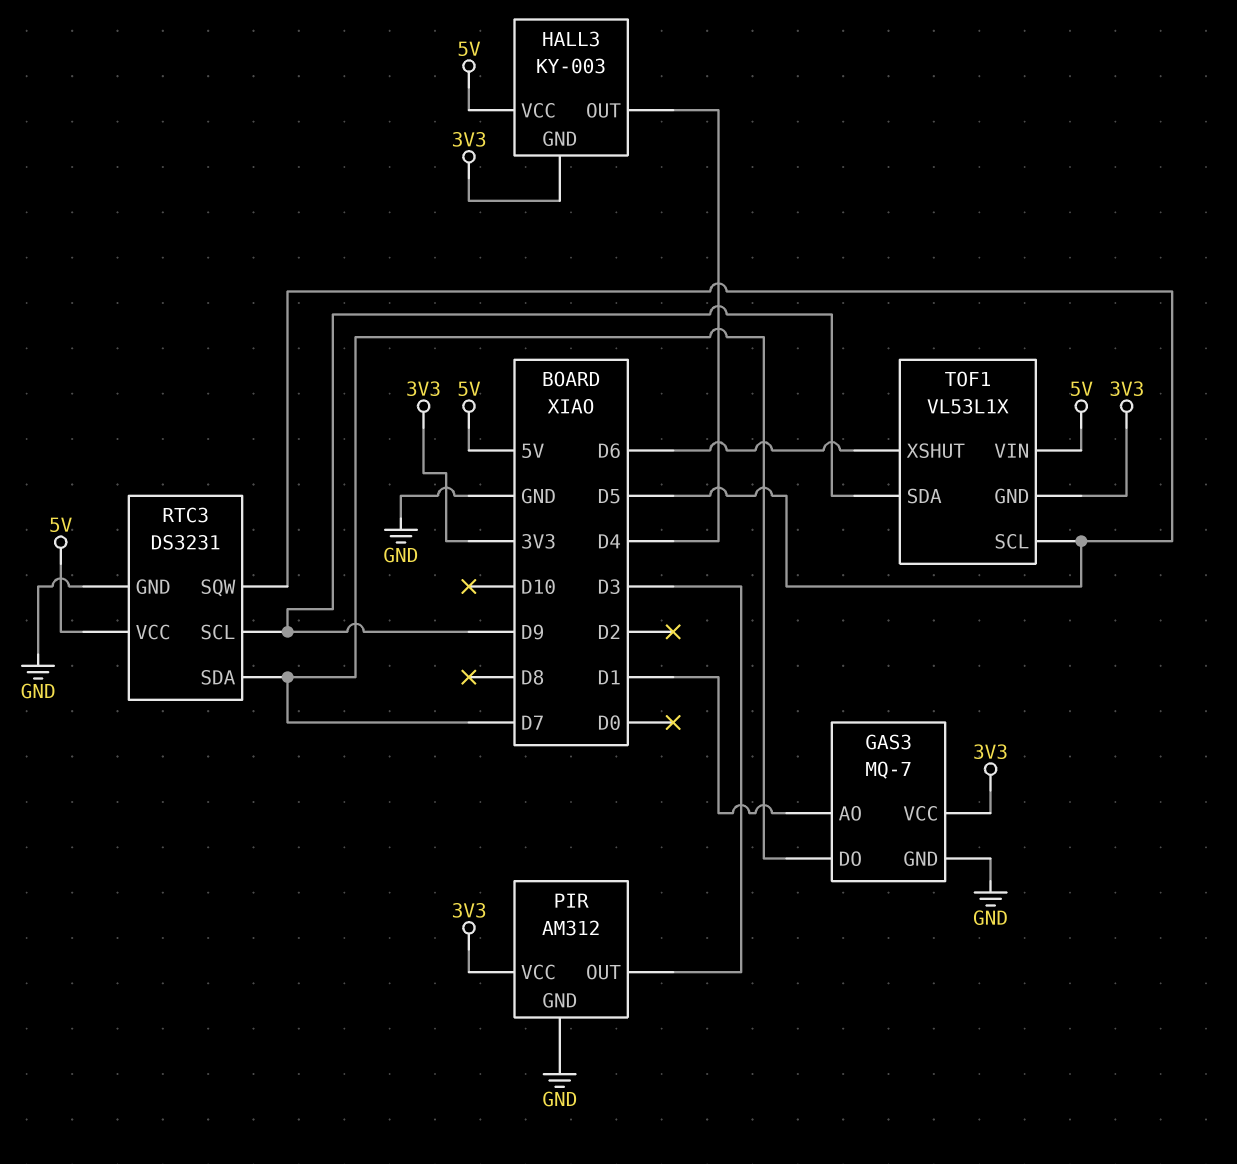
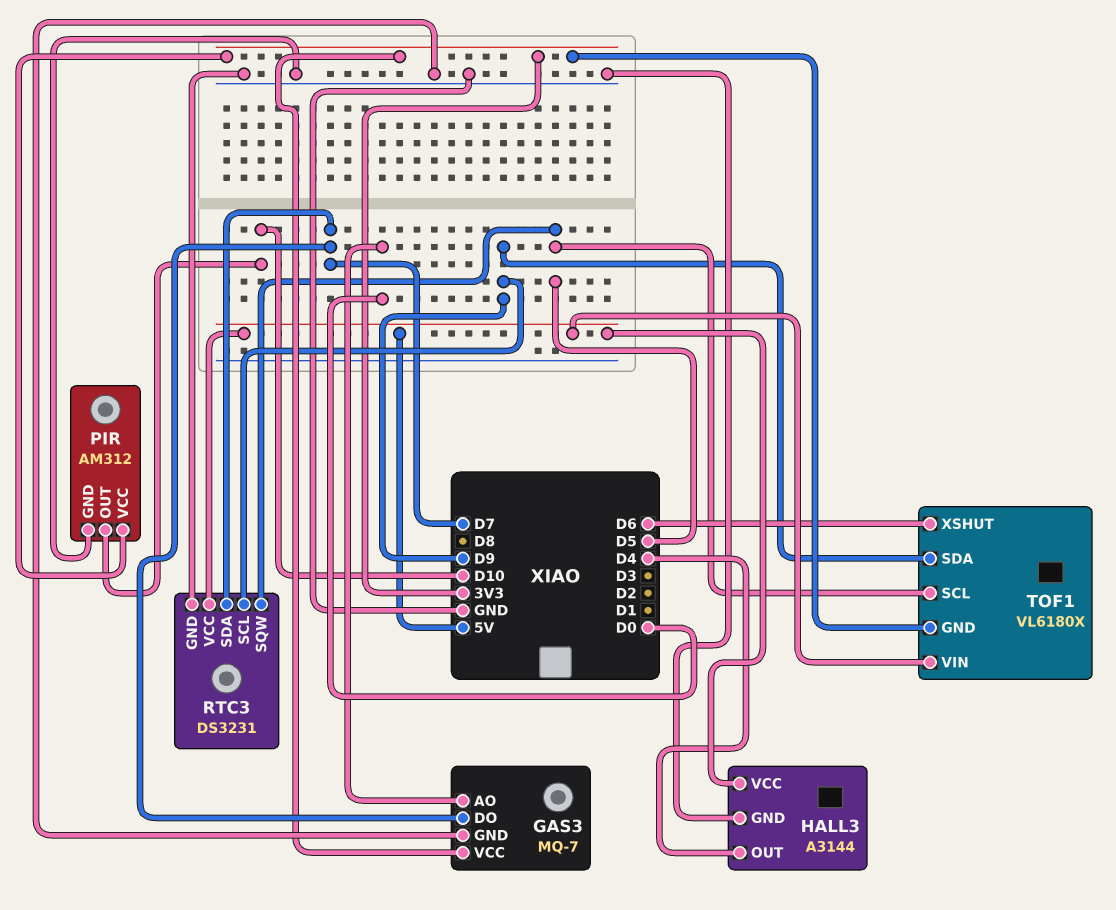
GAS3 pin AO: D1 -> D0
HALL3: KY-003 -> A3144
HALL3 pin GND: 3V3 -> GND
PIR pin OUT: D3 -> D10
TOF1: VL53L1X -> VL6180X

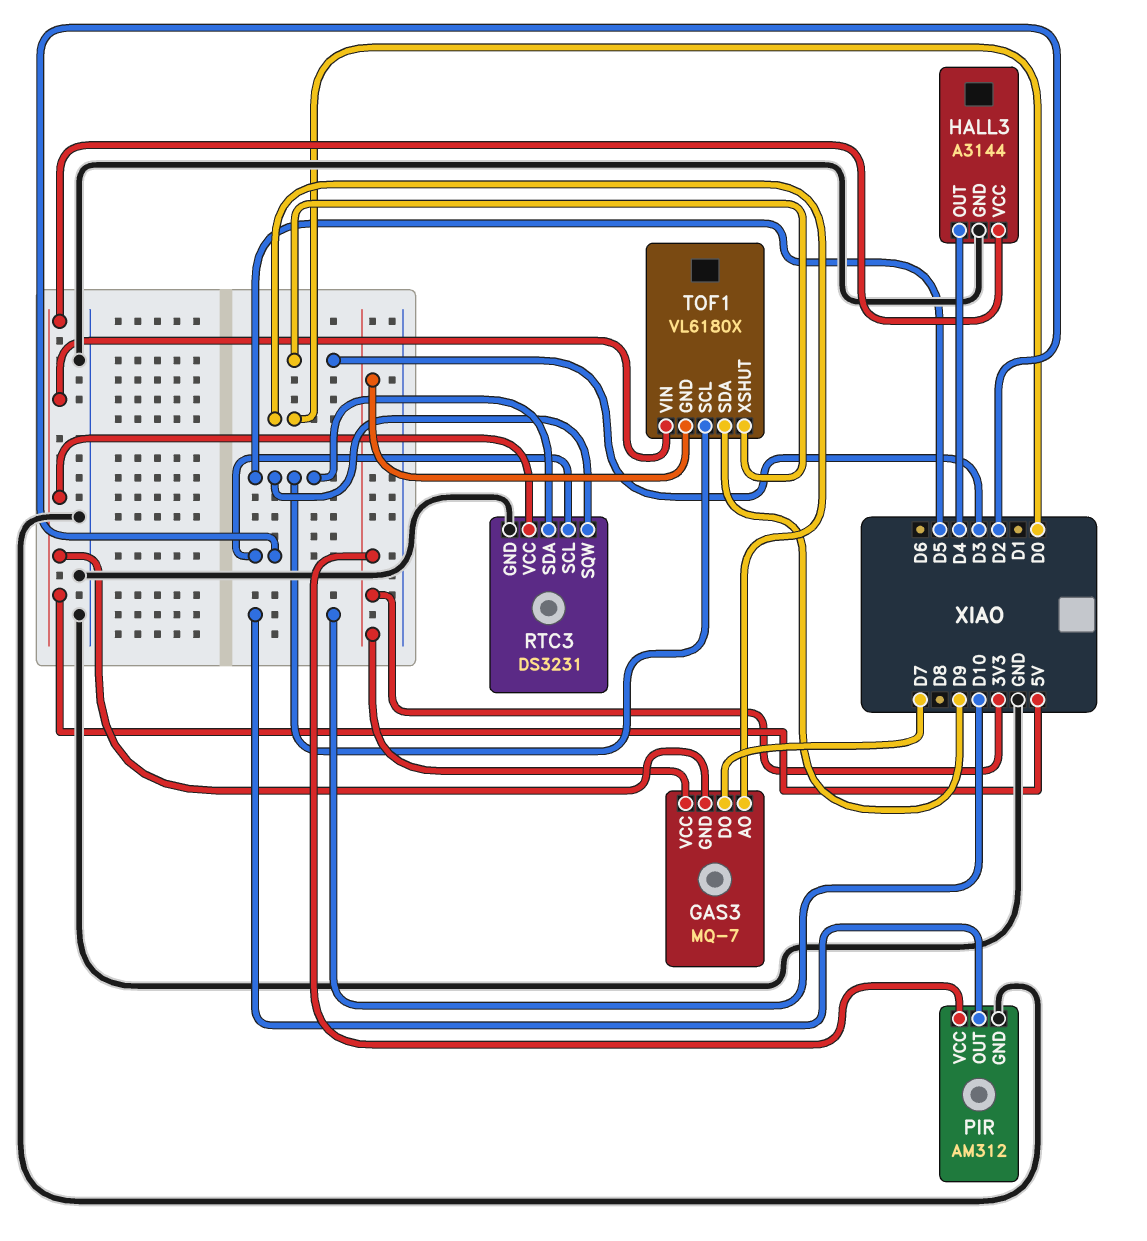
GAS3 pin GND: GND -> 5V
RTC3 pin SCL: D9 -> D2
RTC3 pin SDA: D7 -> D5
TOF1 pin XSHUT: D6 -> D3

